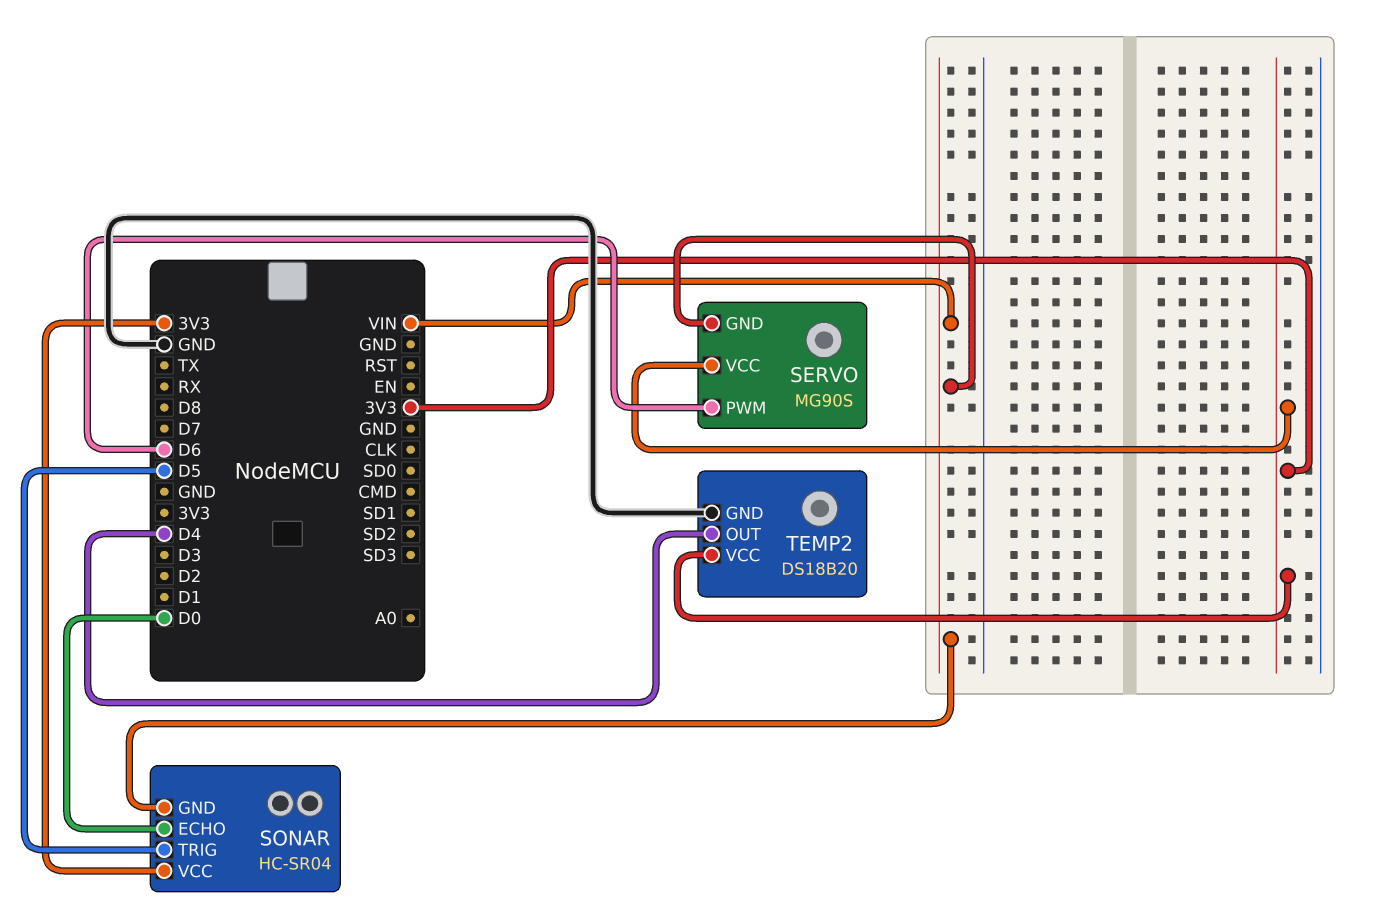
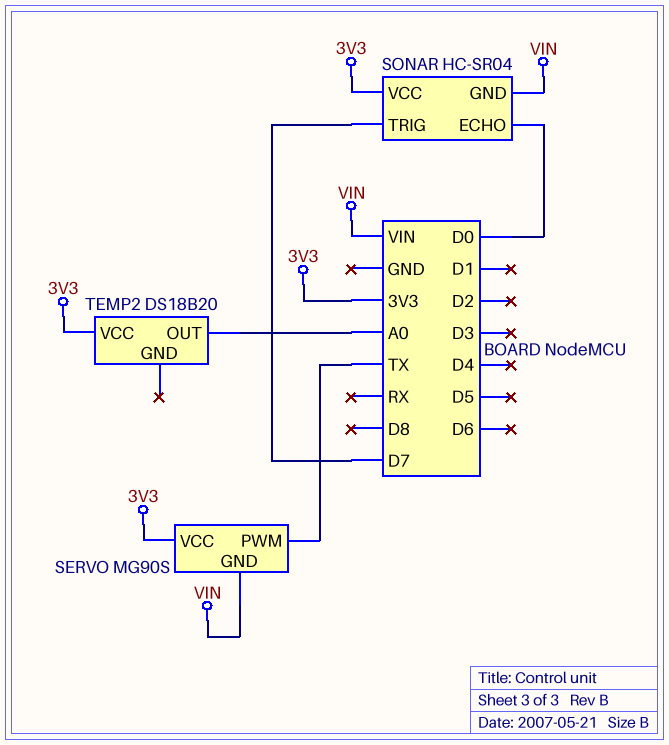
SERVO pin PWM: D6 -> TX
SONAR pin TRIG: D5 -> D7
TEMP2 pin GND: GND -> none
TEMP2 pin OUT: D4 -> A0

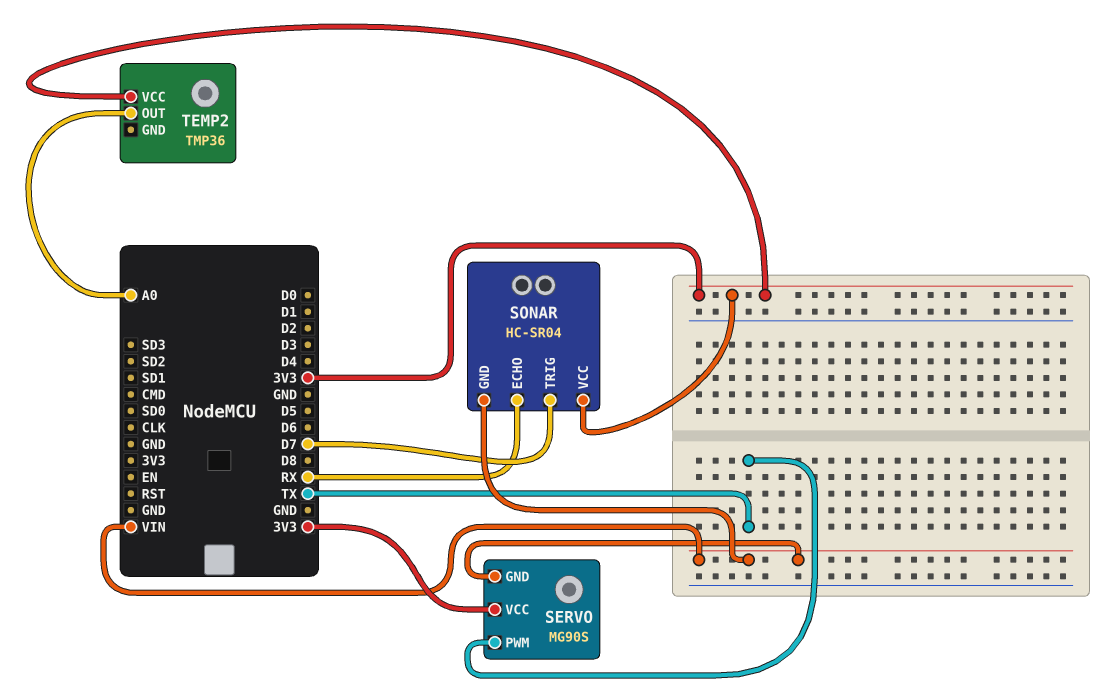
SONAR pin ECHO: D0 -> RX
TEMP2: DS18B20 -> TMP36

